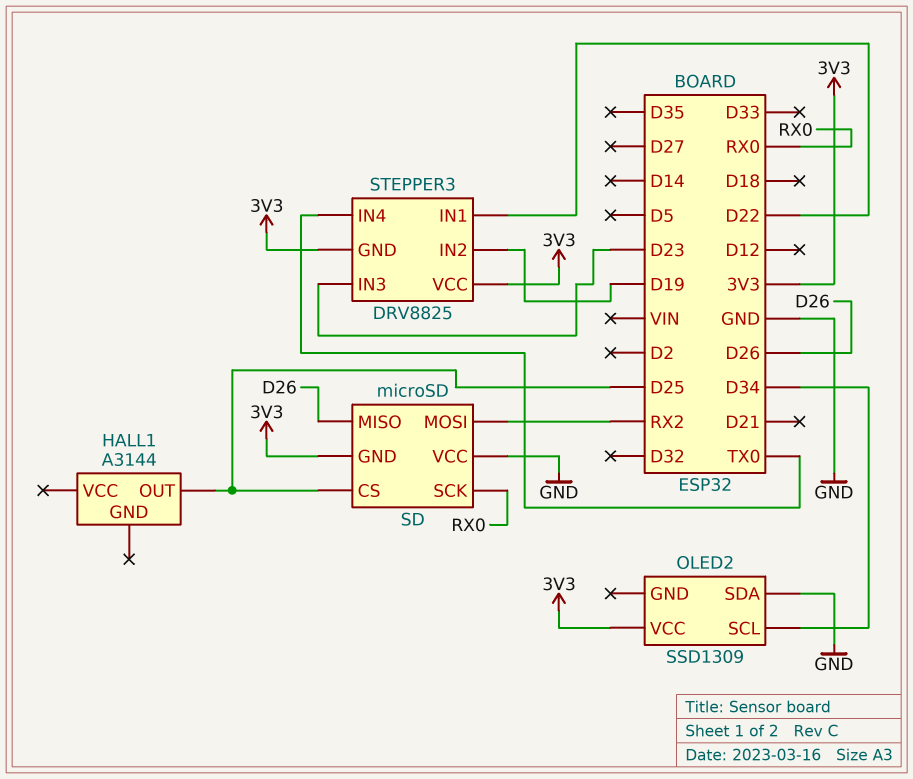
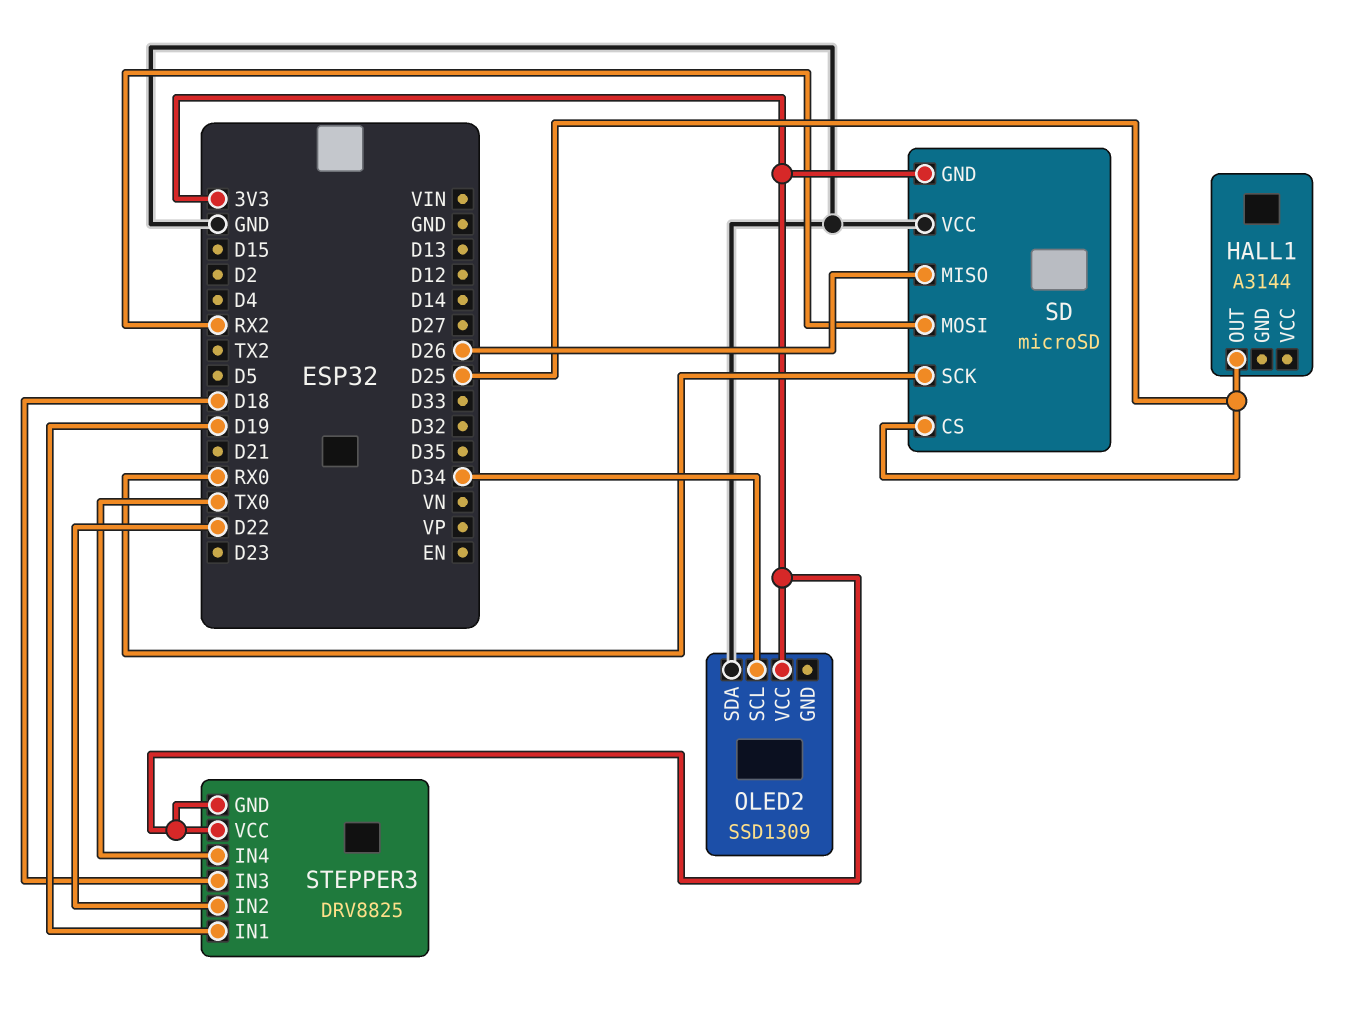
STEPPER3 pin IN1: D22 -> D19
STEPPER3 pin IN2: D19 -> D22
STEPPER3 pin IN3: D23 -> D18

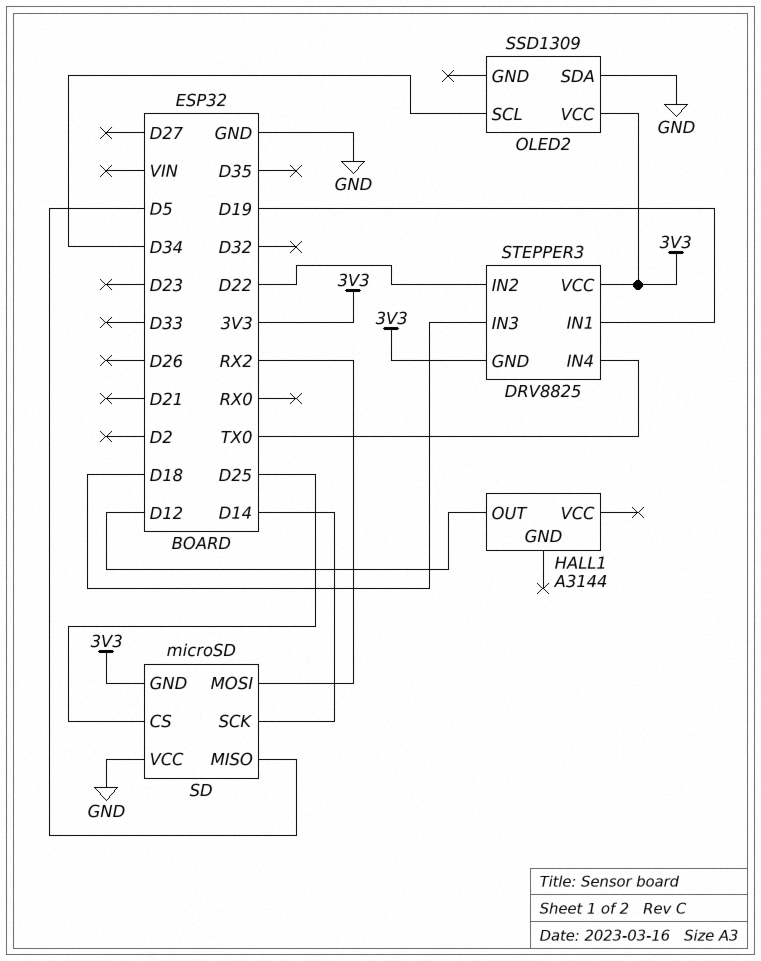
HALL1 pin OUT: D25 -> D12
SD pin MISO: D26 -> D5
SD pin SCK: RX0 -> D14

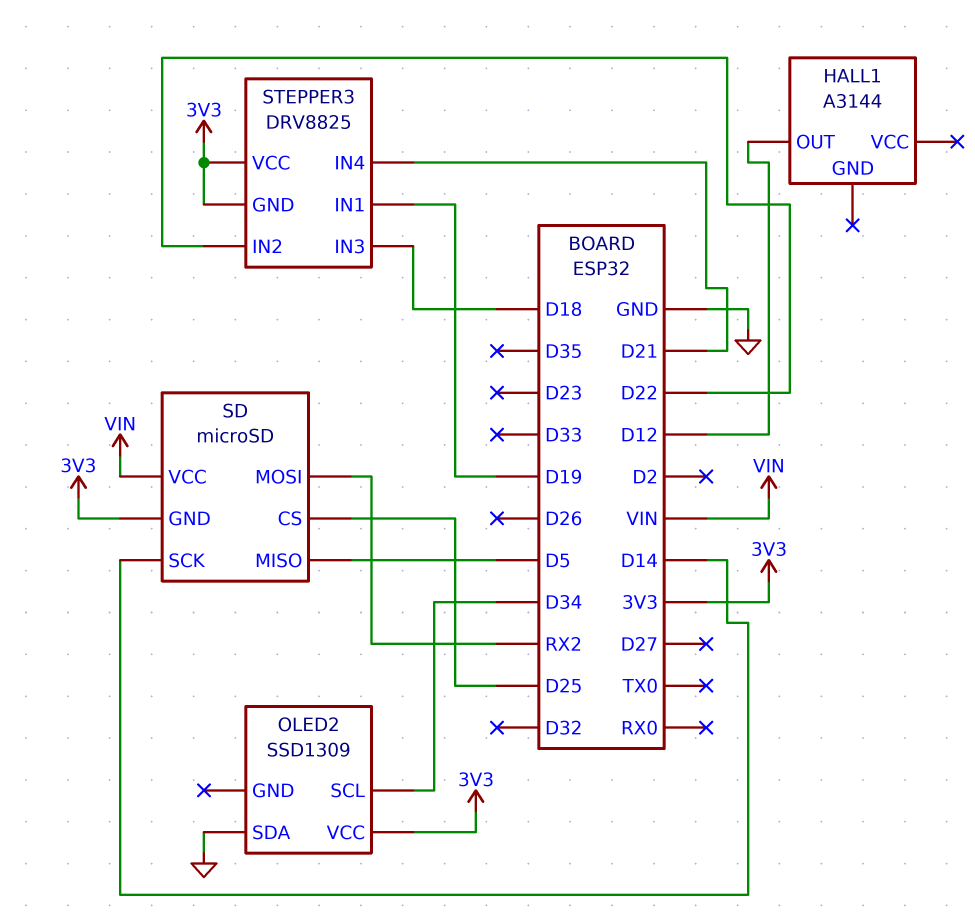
SD pin VCC: GND -> VIN
STEPPER3 pin IN4: TX0 -> D21

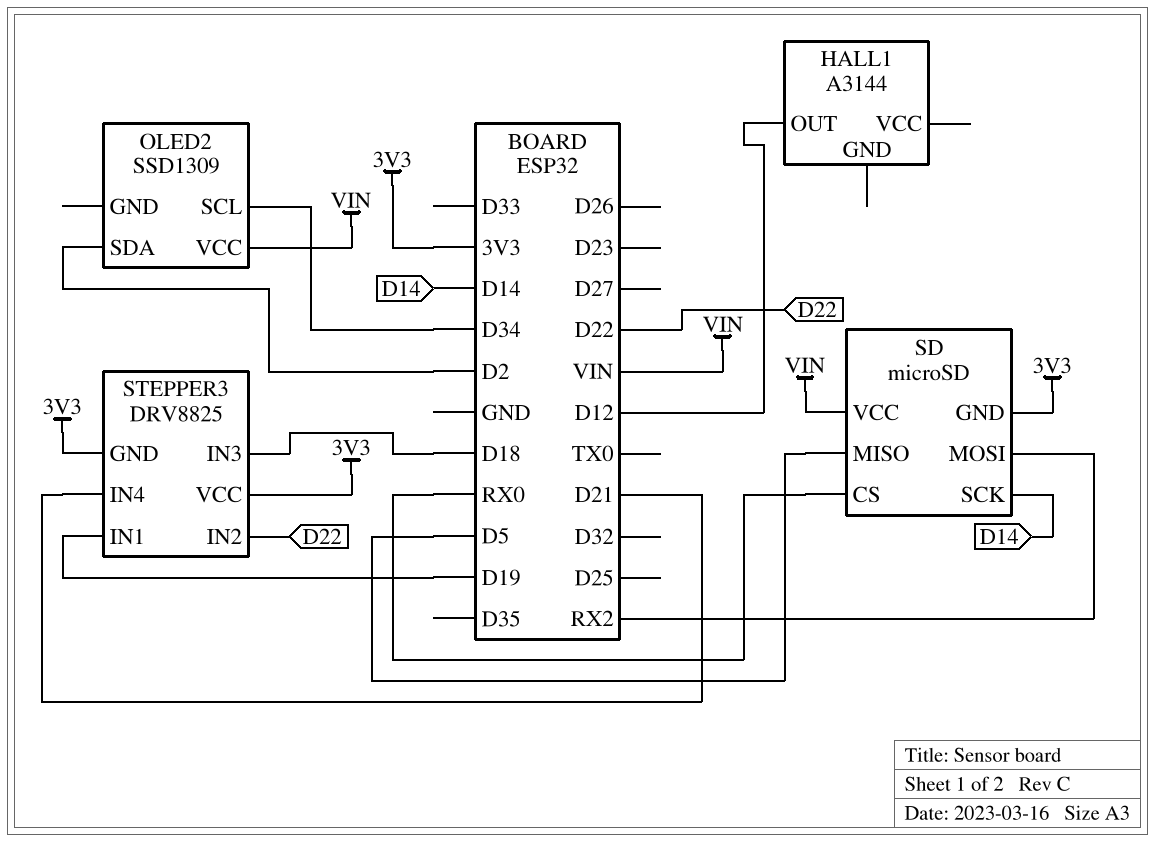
OLED2 pin SDA: GND -> D2
OLED2 pin VCC: 3V3 -> VIN
SD pin CS: D25 -> RX0

